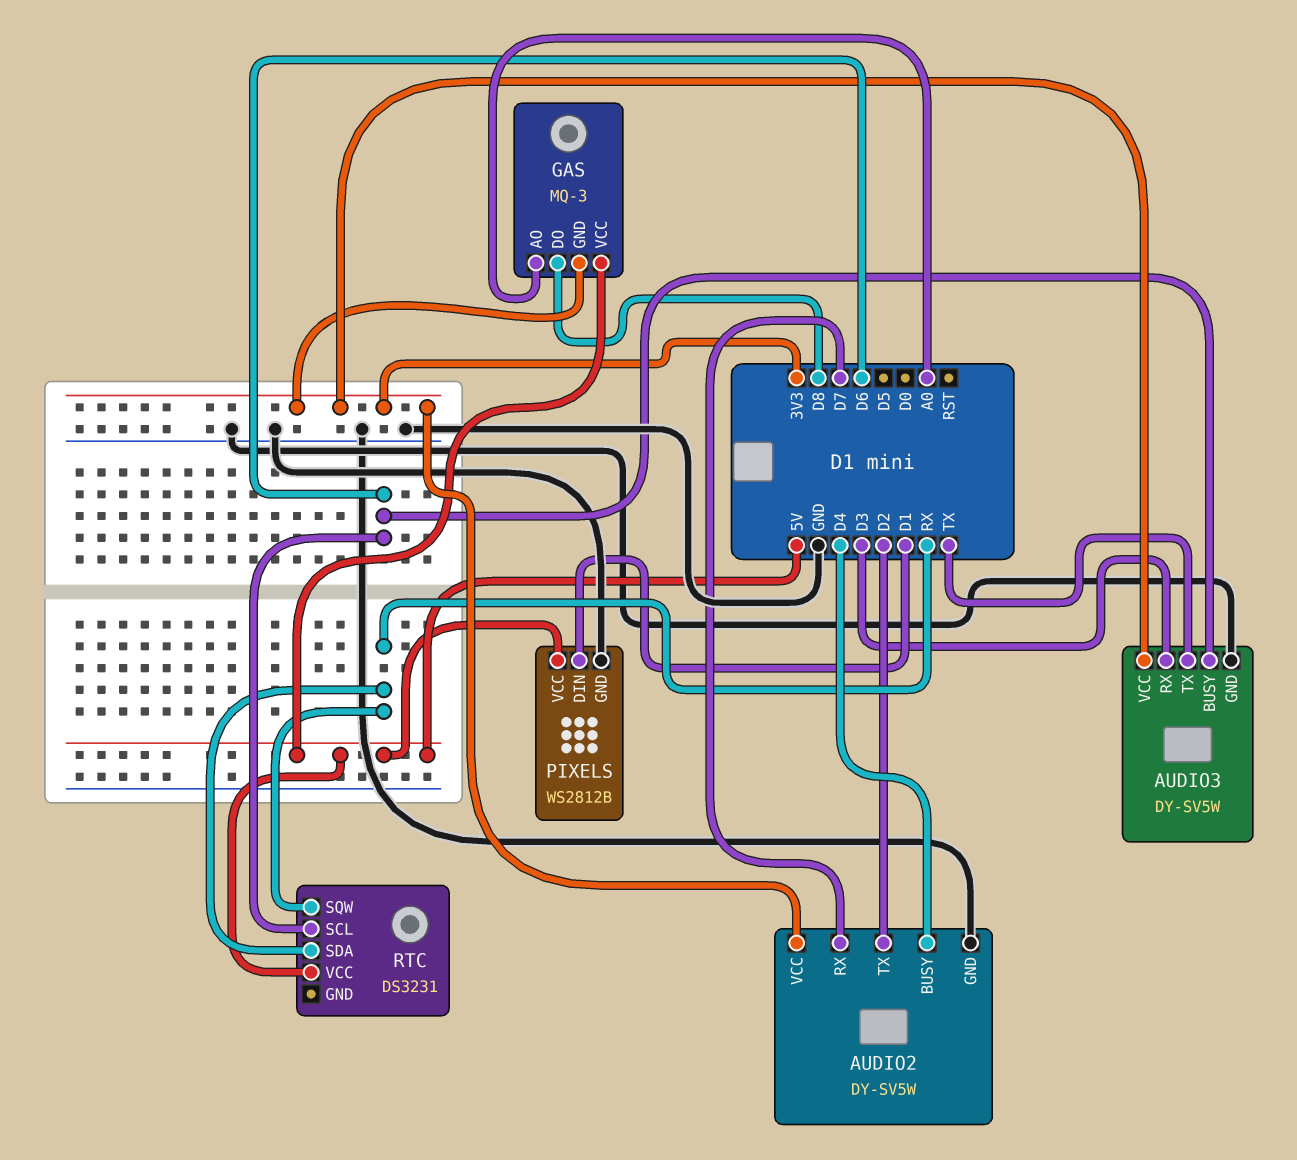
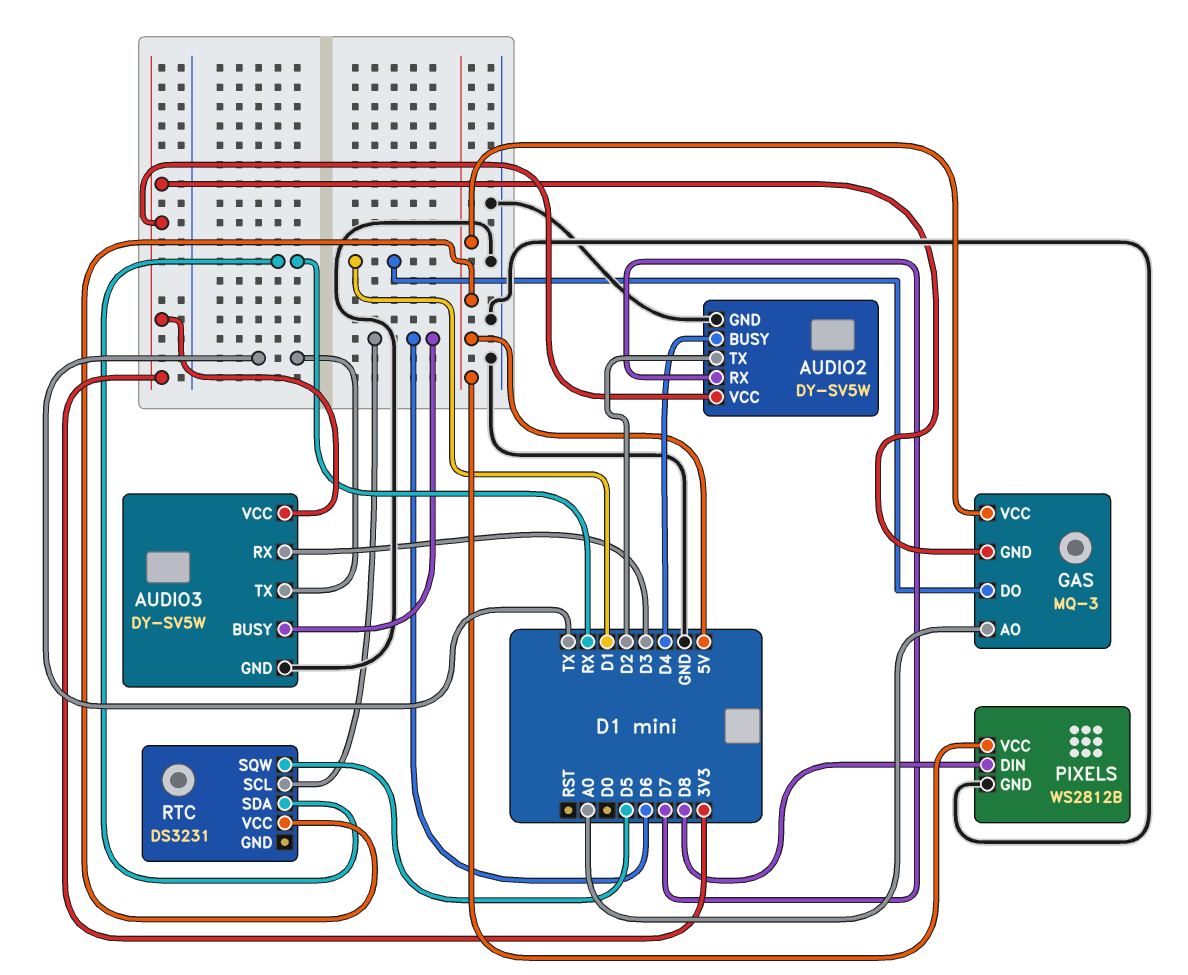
GAS pin DO: D8 -> D1
PIXELS pin DIN: D1 -> D8
RTC pin SQW: RX -> D5

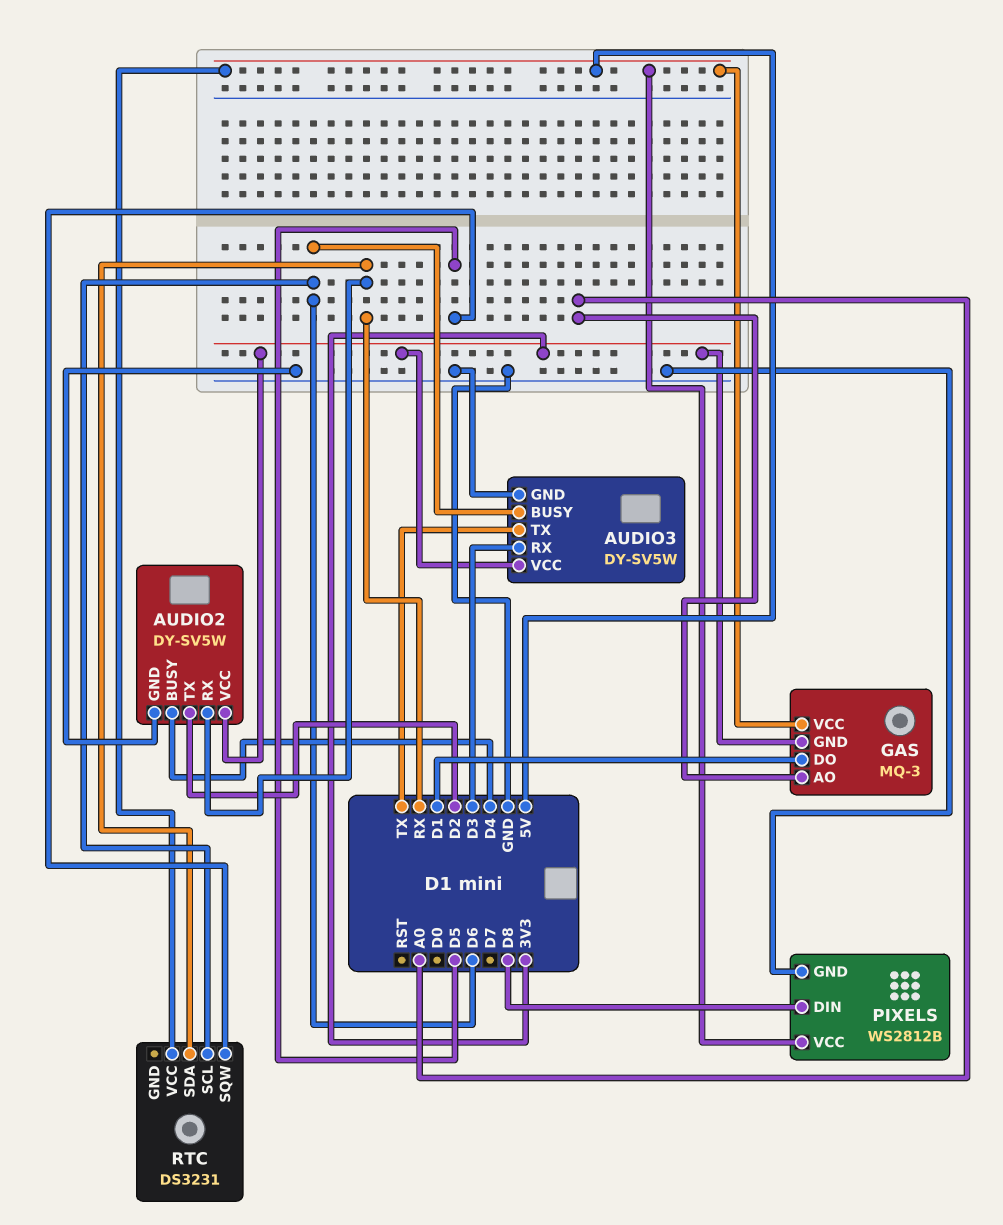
AUDIO2 pin RX: D7 -> RX

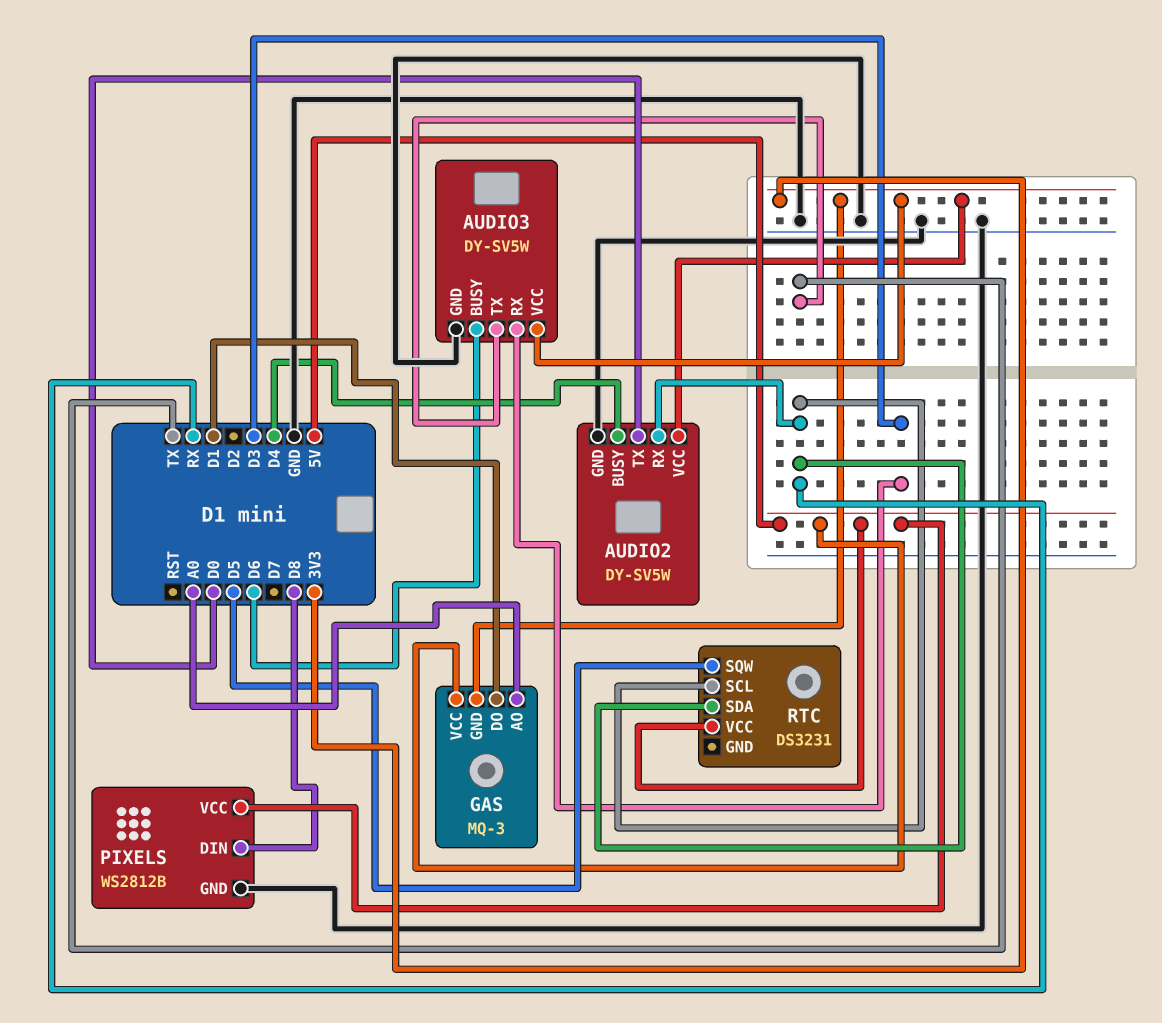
AUDIO2 pin TX: D2 -> D0
RTC pin SCL: D6 -> RX

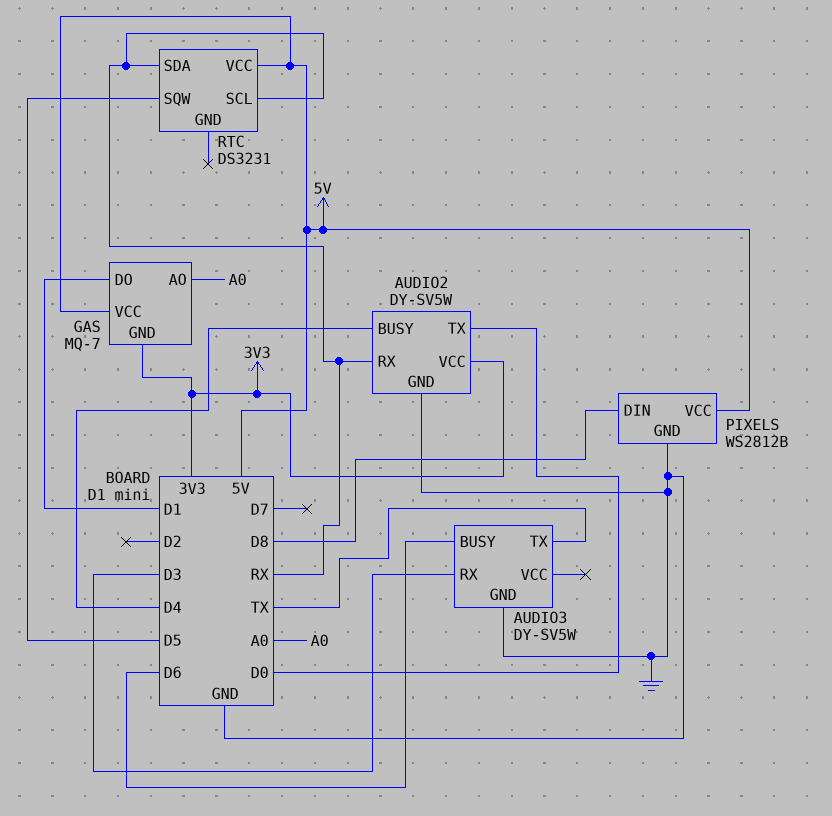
AUDIO3 pin VCC: 3V3 -> none
GAS: MQ-3 -> MQ-7

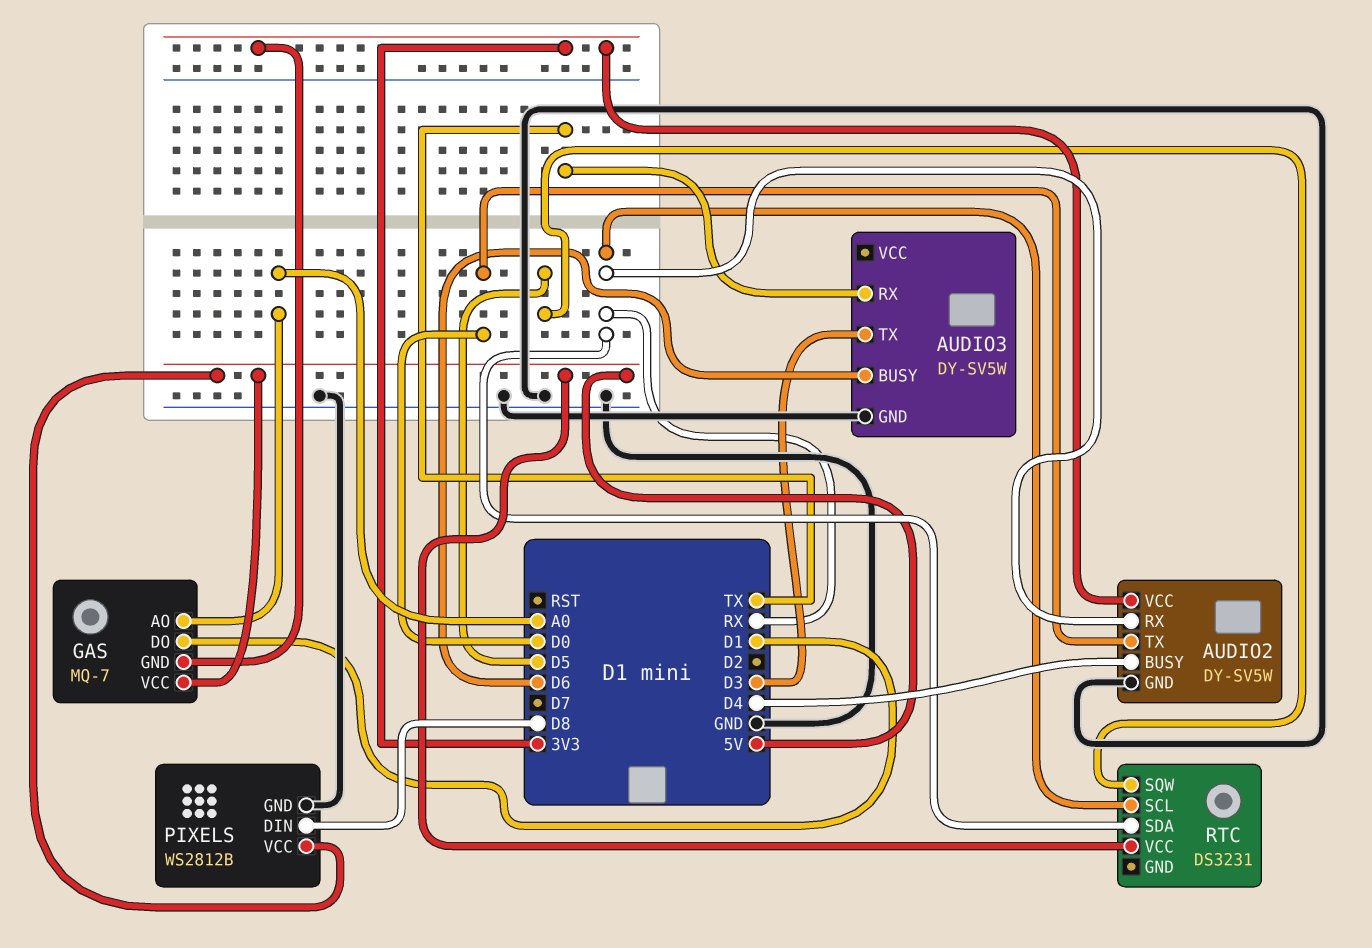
AUDIO3 pin RX: D3 -> TX
AUDIO3 pin TX: TX -> D3

